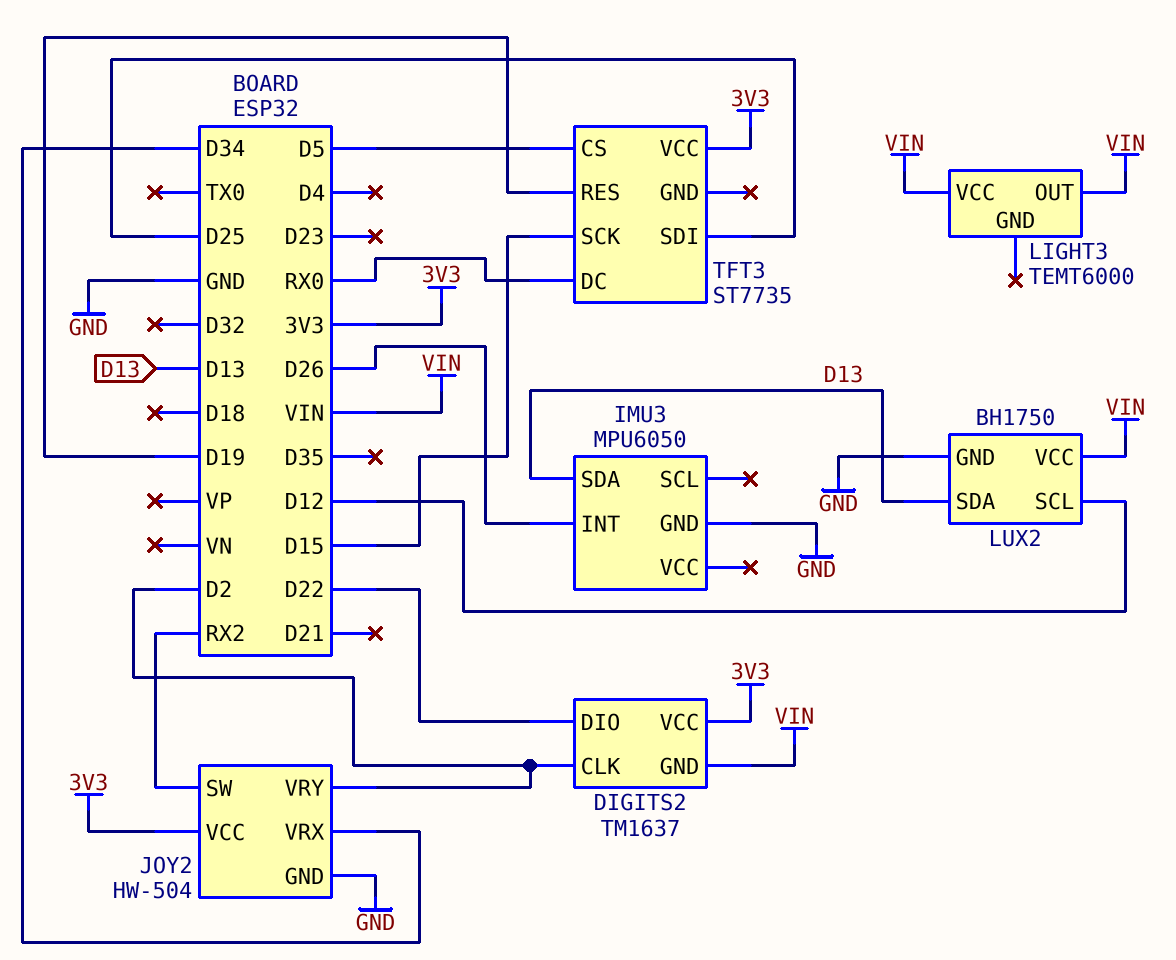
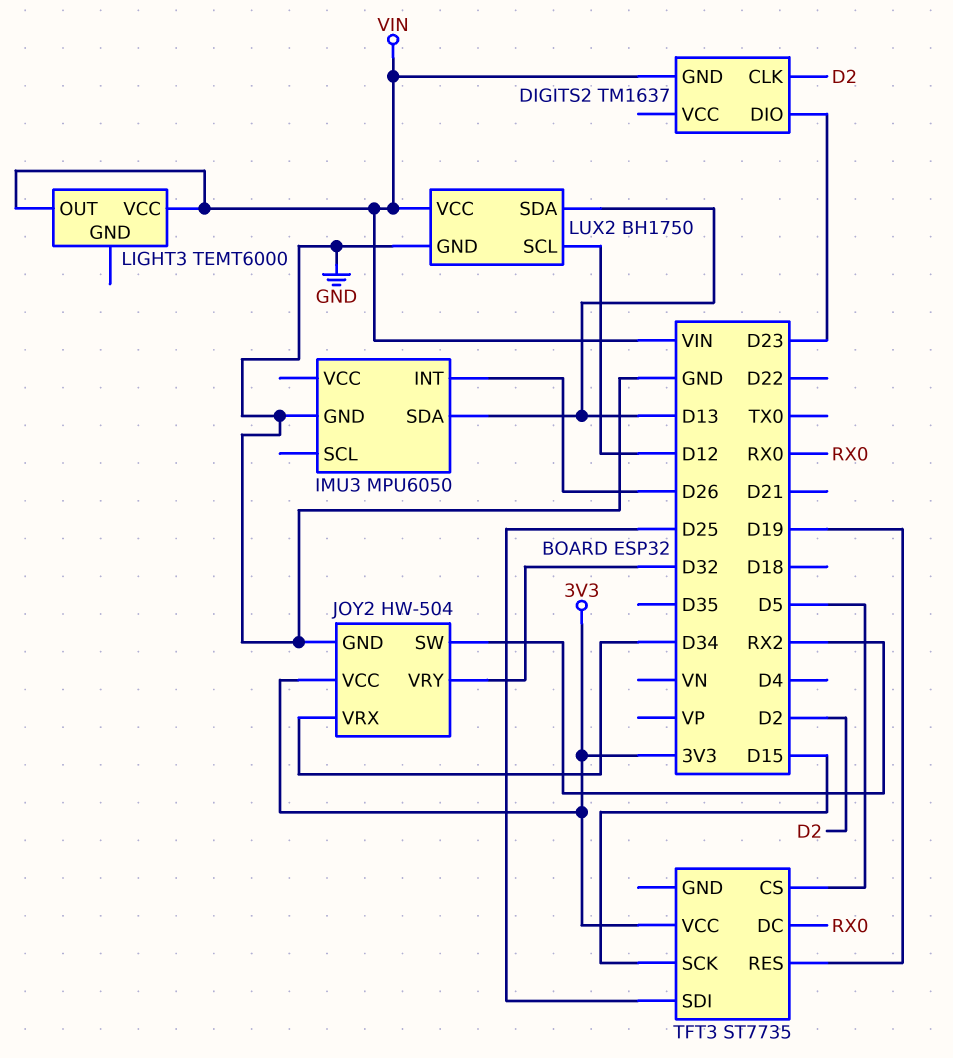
DIGITS2 pin DIO: D22 -> D23
DIGITS2 pin VCC: 3V3 -> none
JOY2 pin VRY: D2 -> D32

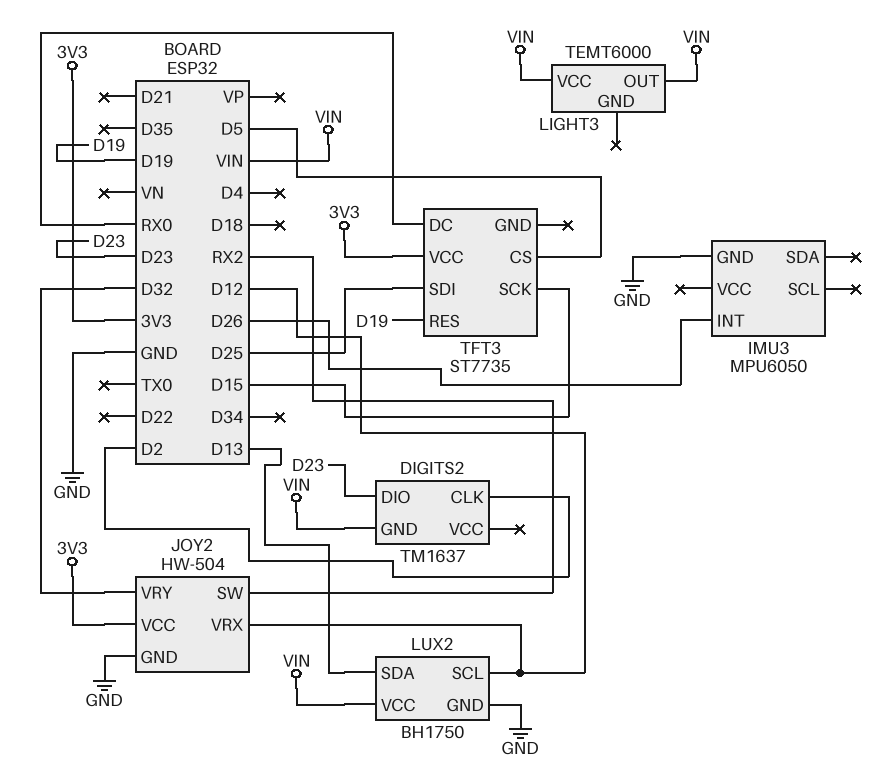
IMU3 pin SDA: D13 -> none
JOY2 pin VRX: D34 -> D12

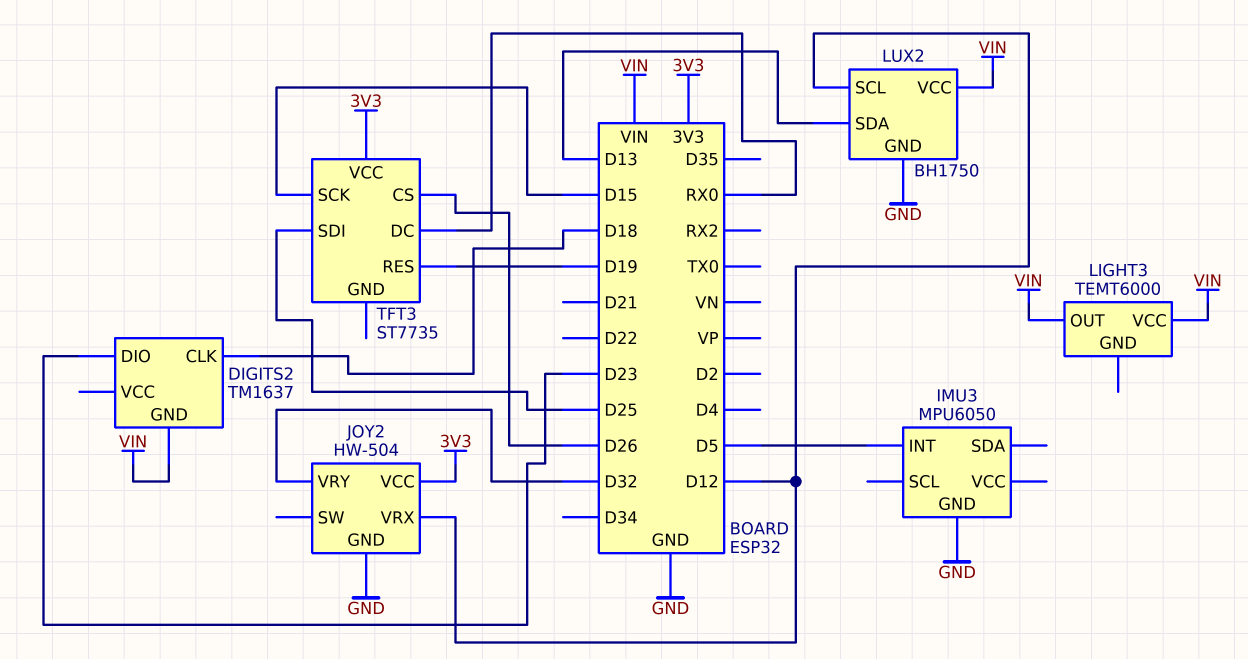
DIGITS2 pin CLK: D2 -> D18
IMU3 pin INT: D26 -> D5
JOY2 pin SW: RX2 -> none
TFT3 pin CS: D5 -> D26

